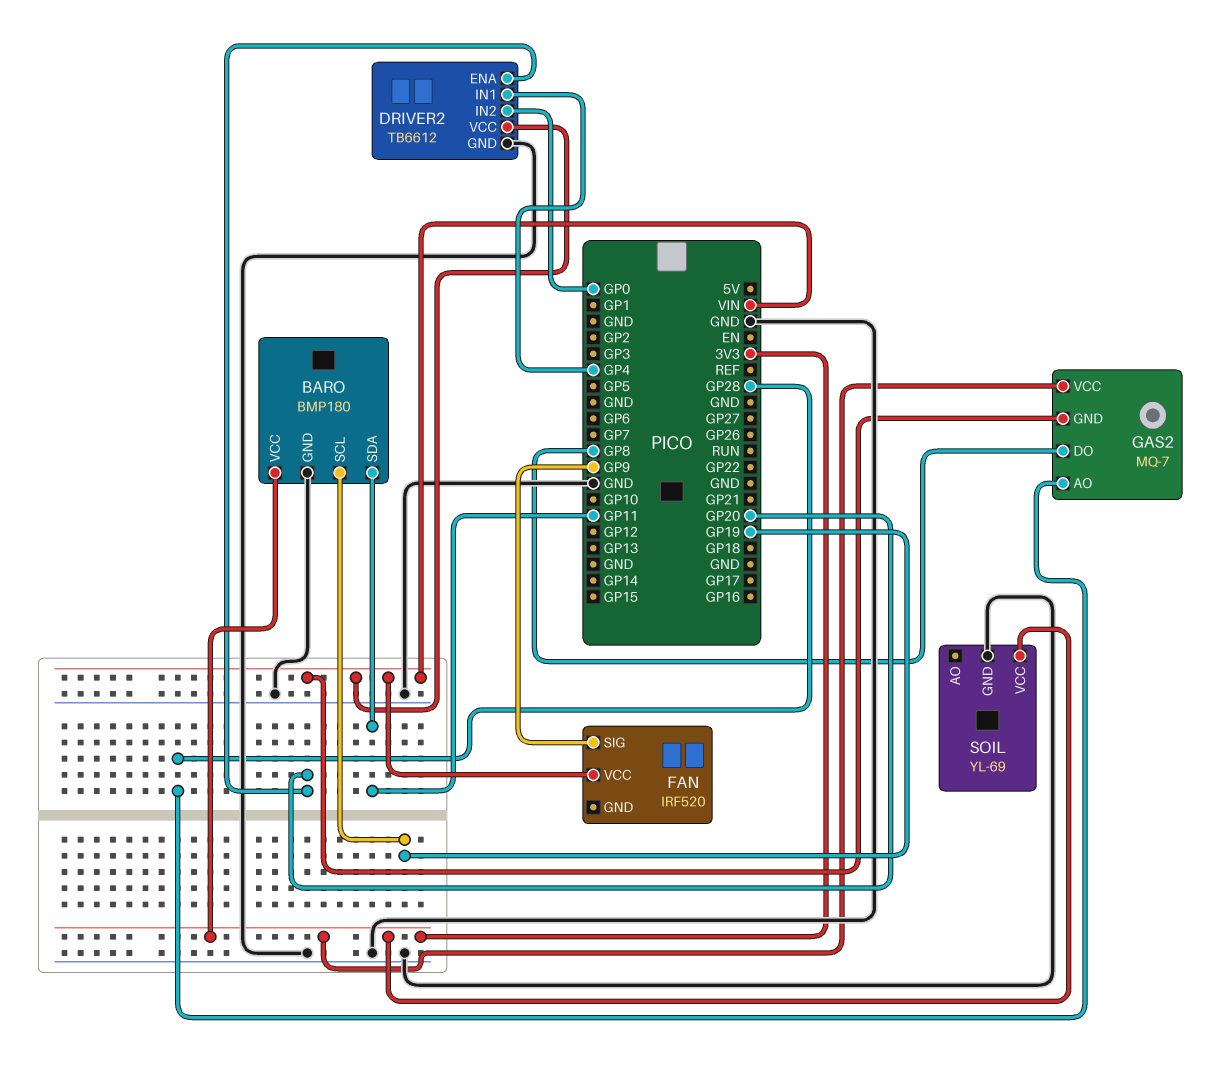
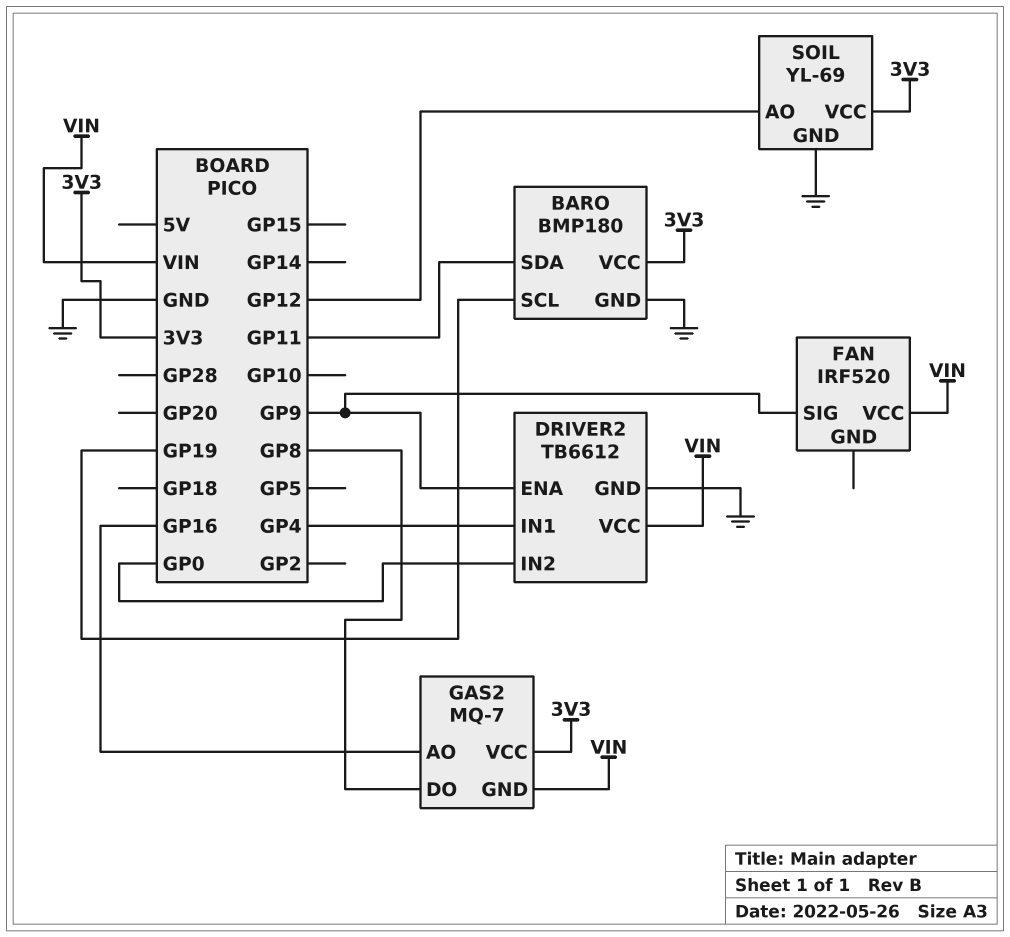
DRIVER2 pin ENA: GP20 -> GP9
GAS2 pin AO: GP28 -> GP16
SOIL pin AO: none -> GP12

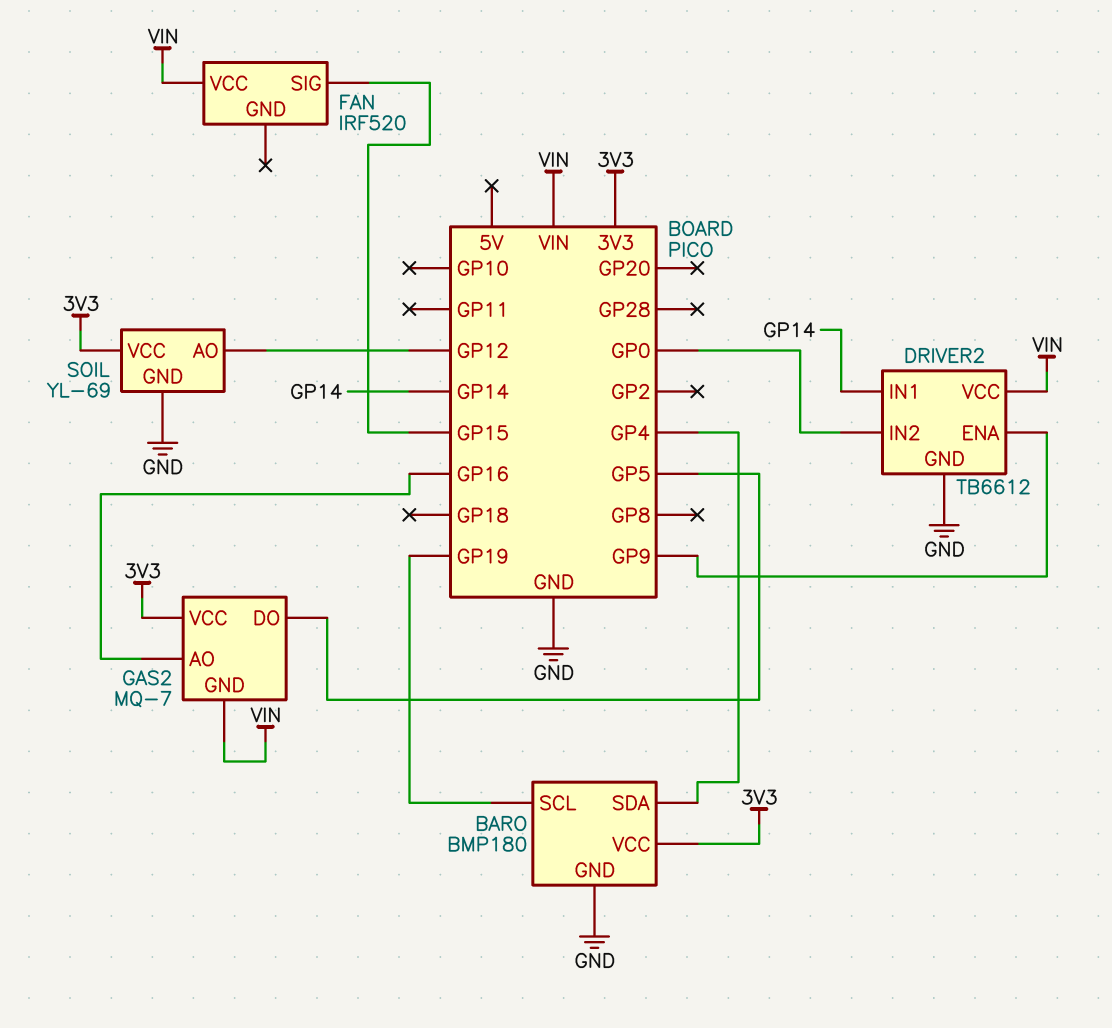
BARO pin SDA: GP11 -> GP4
DRIVER2 pin IN1: GP4 -> GP14
FAN pin SIG: GP9 -> GP15
GAS2 pin DO: GP8 -> GP5

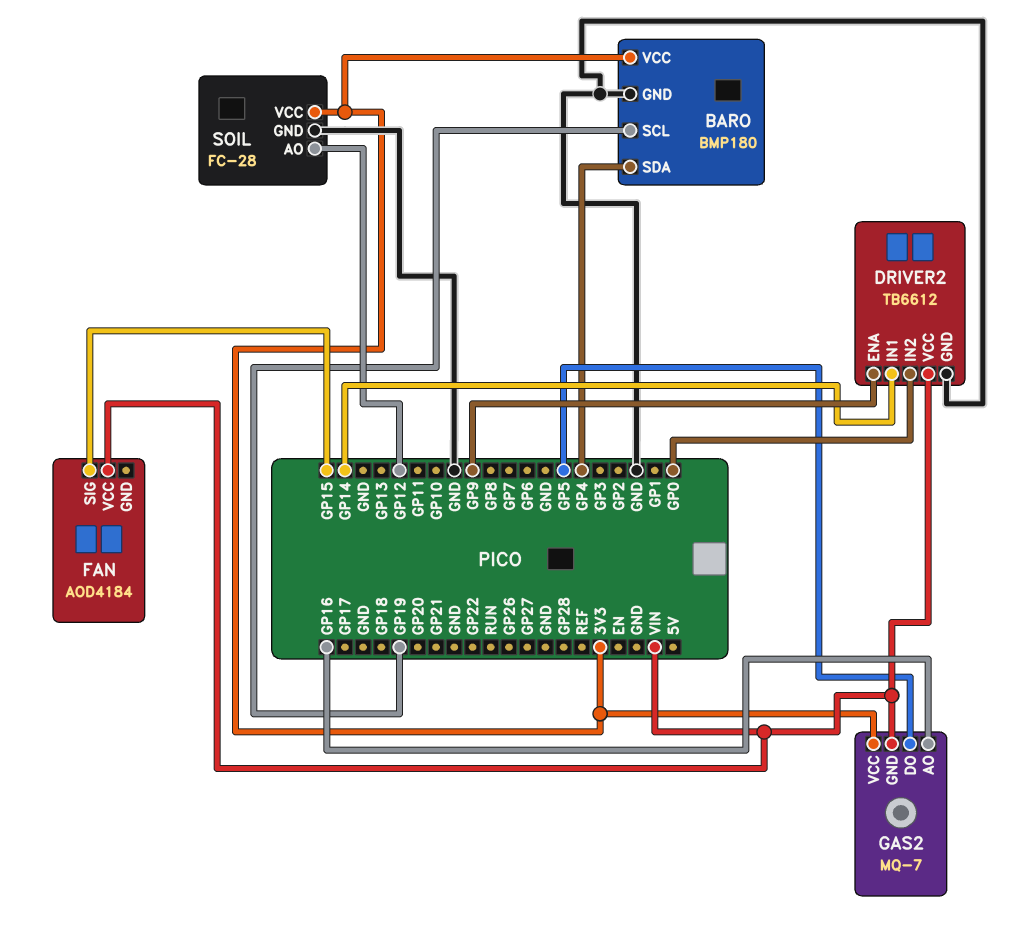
FAN: IRF520 -> AOD4184
SOIL: YL-69 -> FC-28

